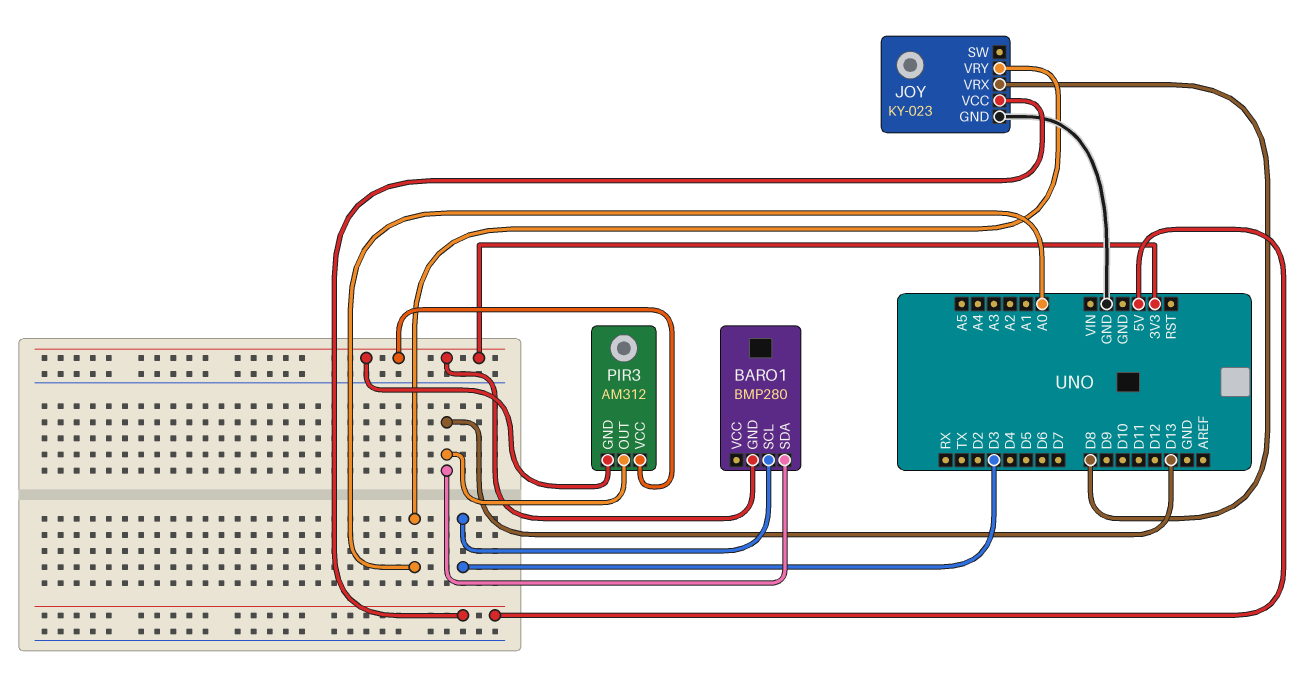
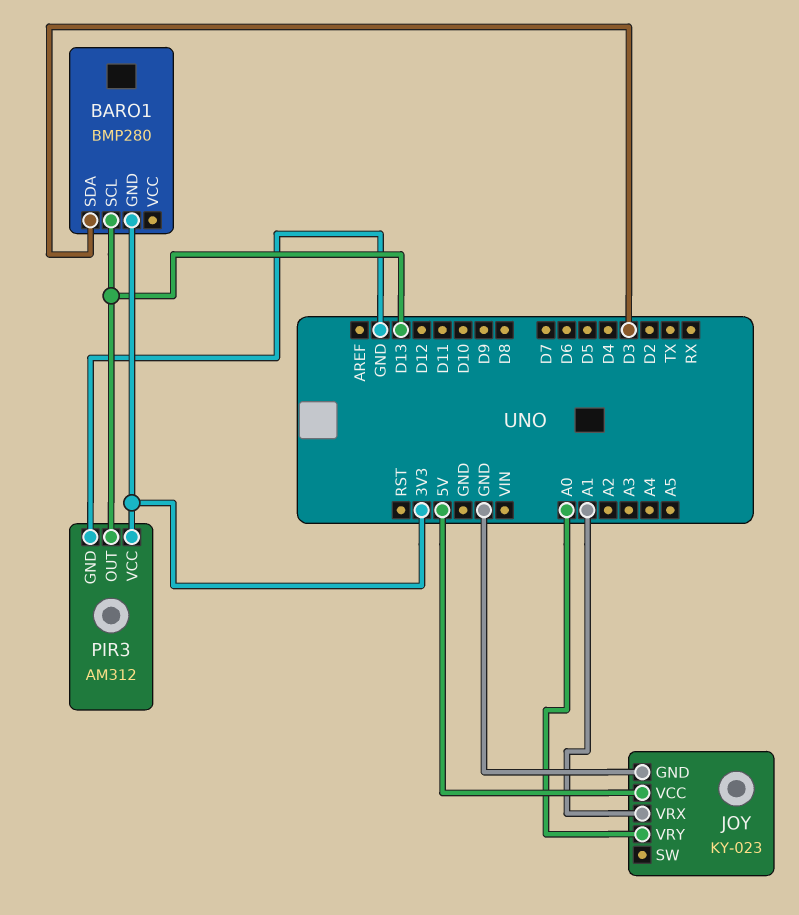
BARO1 pin SCL: D3 -> D13
BARO1 pin SDA: D13 -> D3
JOY pin VRX: D8 -> A1
PIR3 pin GND: 3V3 -> GND

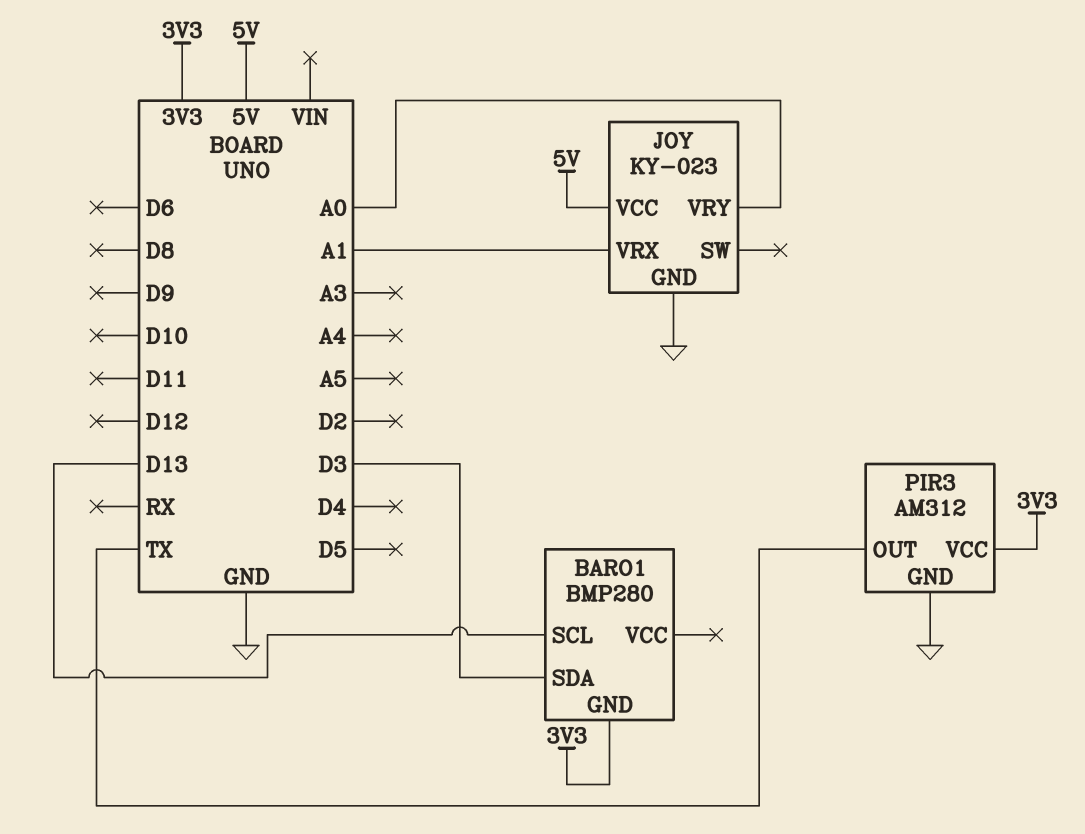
PIR3 pin OUT: D13 -> TX

